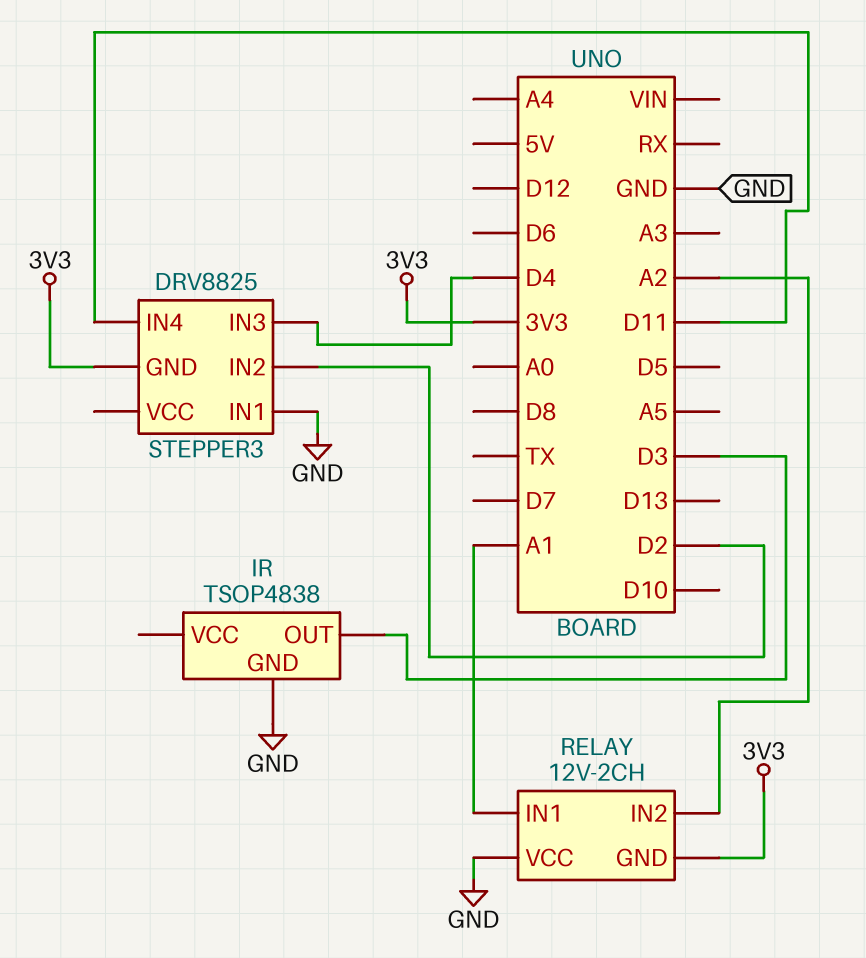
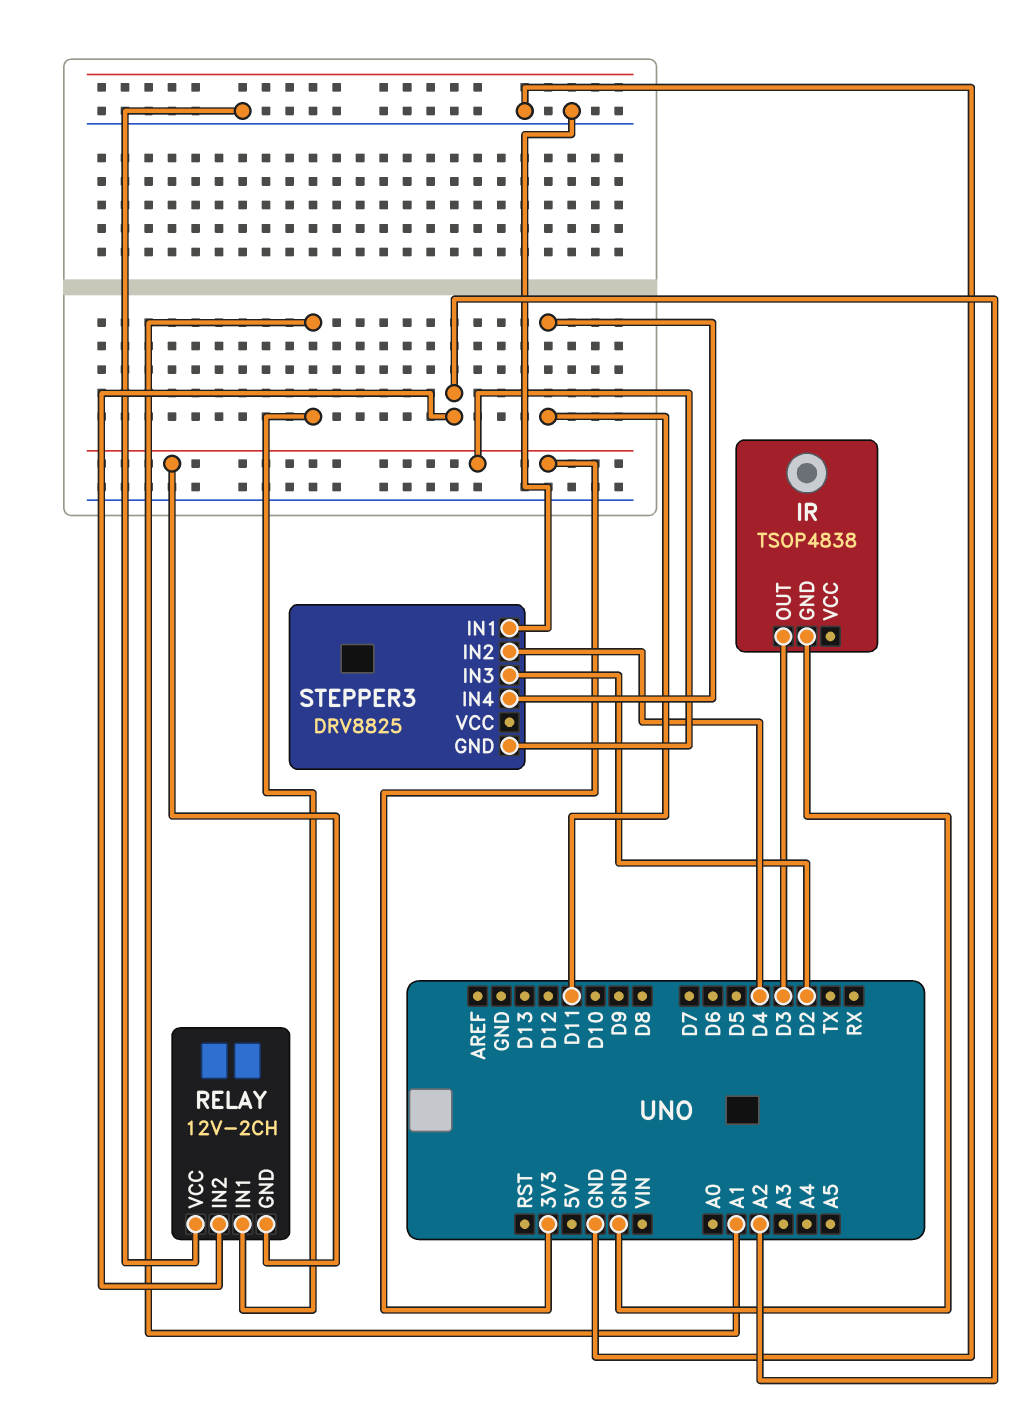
STEPPER3 pin IN2: D2 -> D4
STEPPER3 pin IN3: D4 -> D2

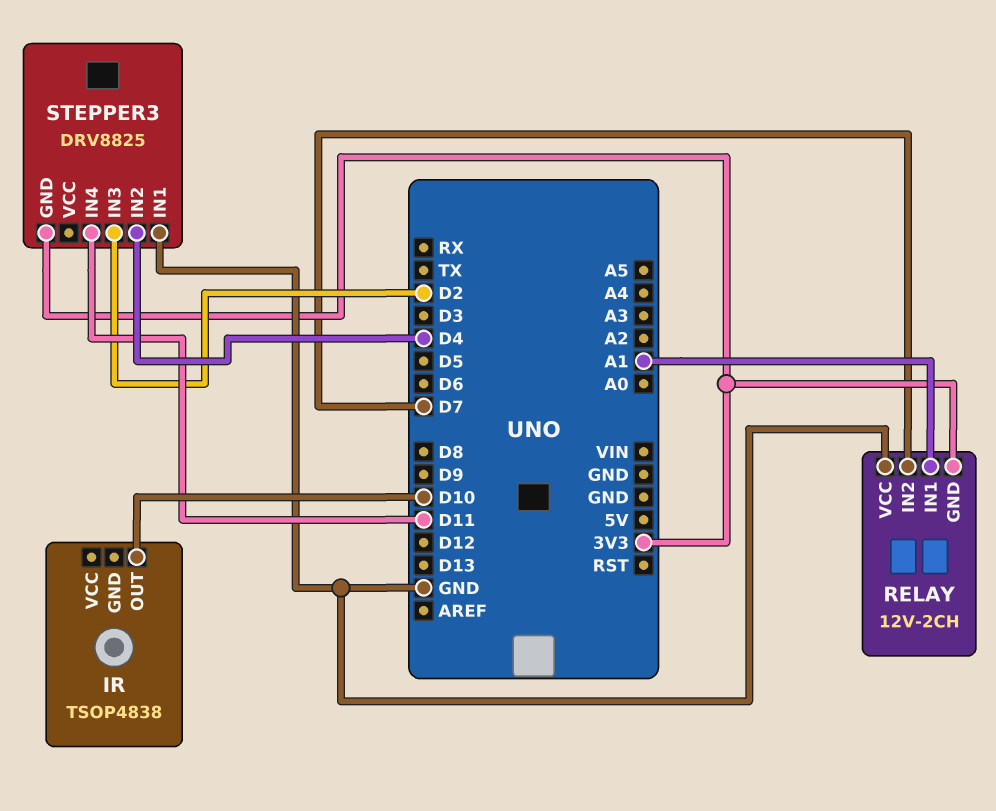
IR pin GND: GND -> none
IR pin OUT: D3 -> D10
RELAY pin IN2: A2 -> D7

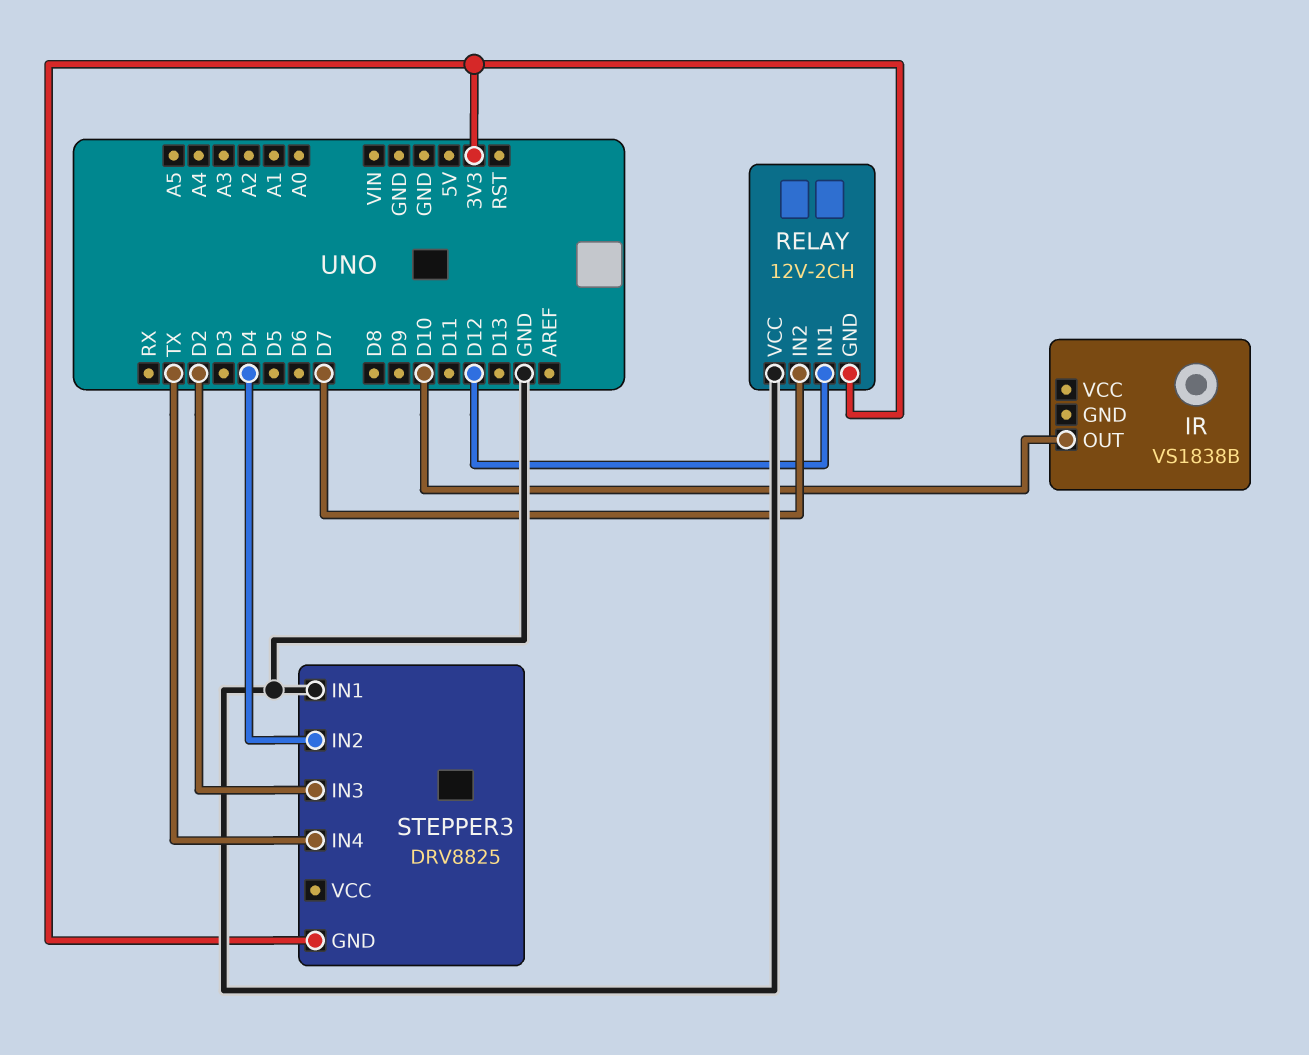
IR: TSOP4838 -> VS1838B
RELAY pin IN1: A1 -> D12
STEPPER3 pin IN4: D11 -> TX

